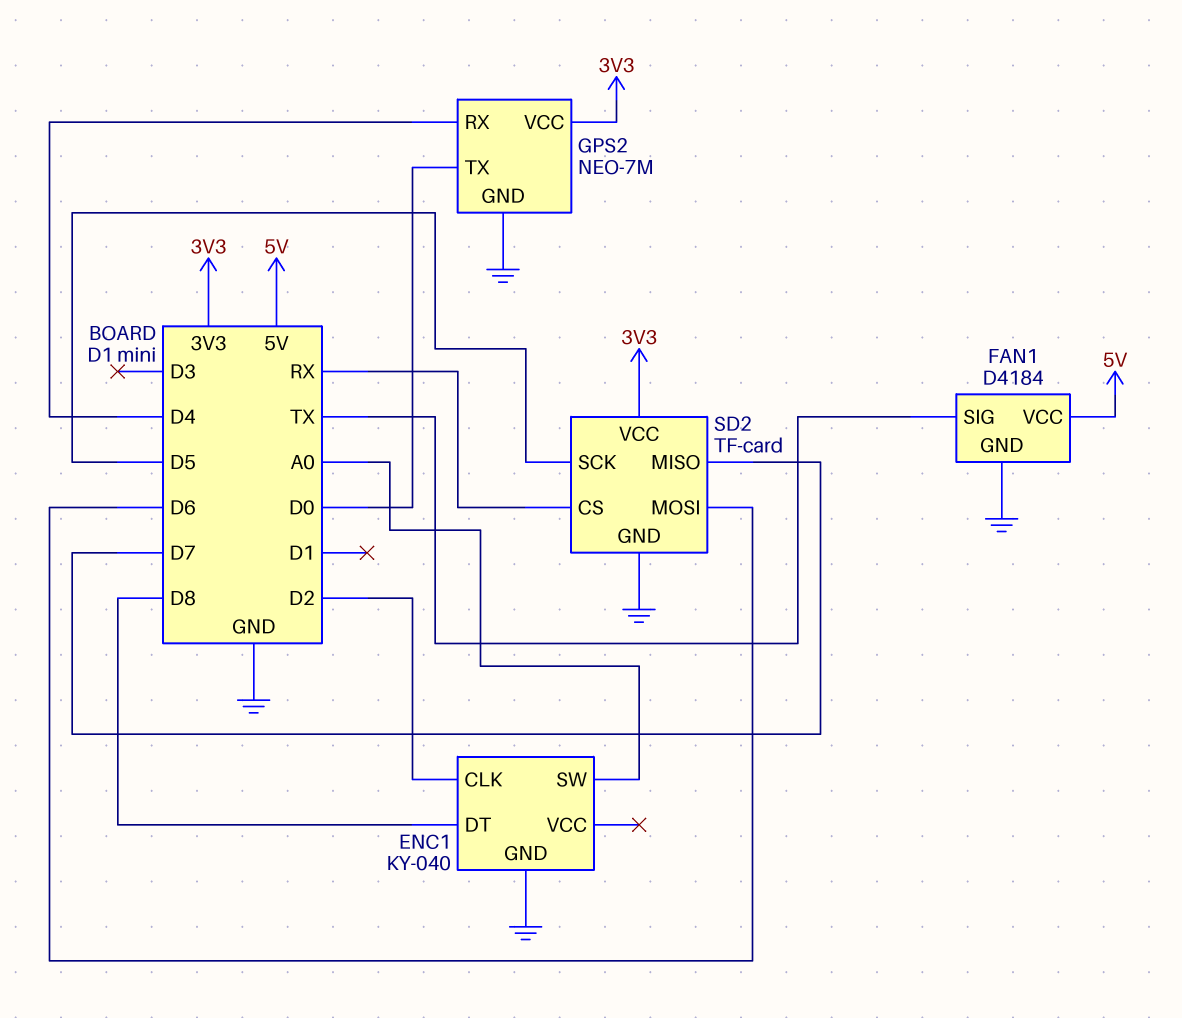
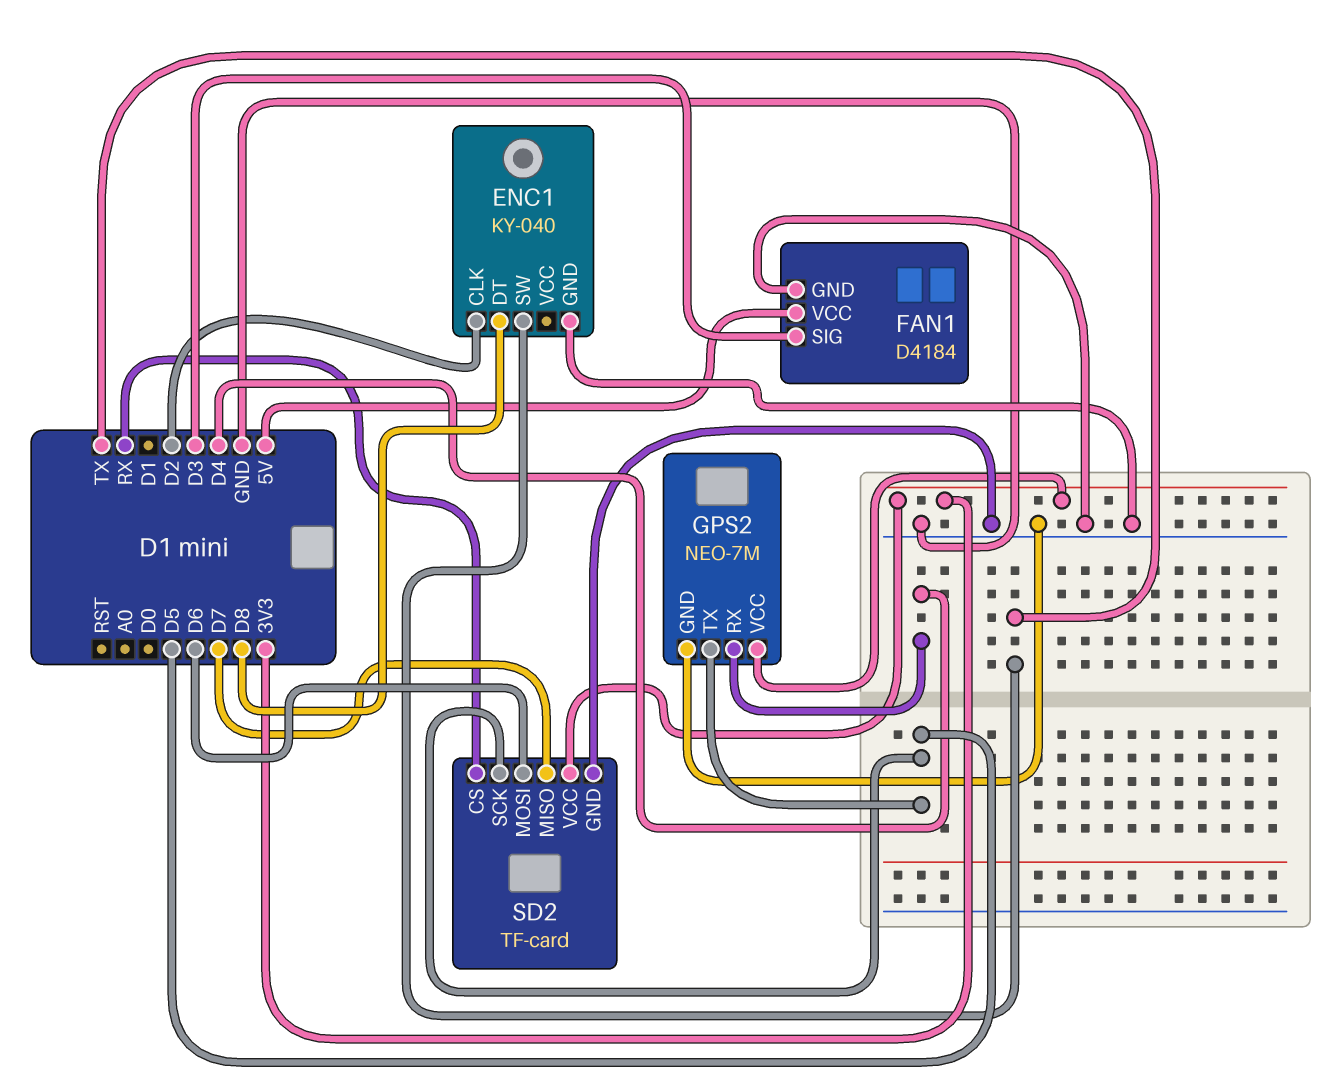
ENC1 pin SW: A0 -> TX
FAN1 pin SIG: TX -> D3
GPS2 pin TX: D0 -> D5

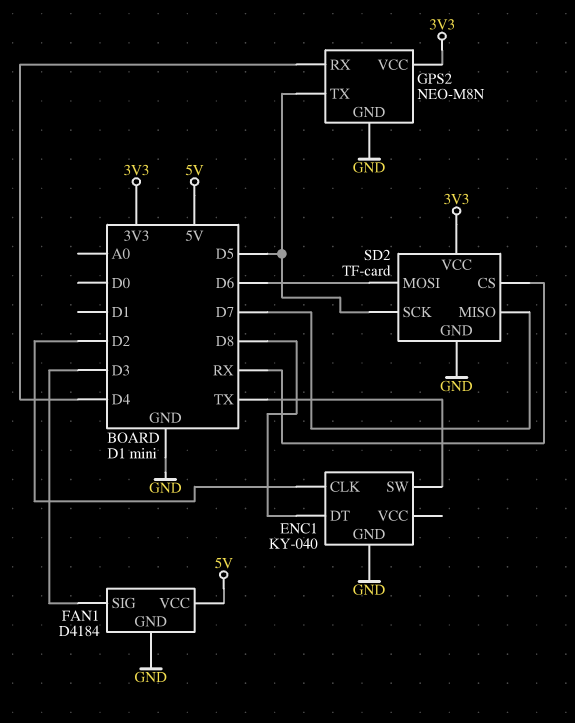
GPS2: NEO-7M -> NEO-M8N

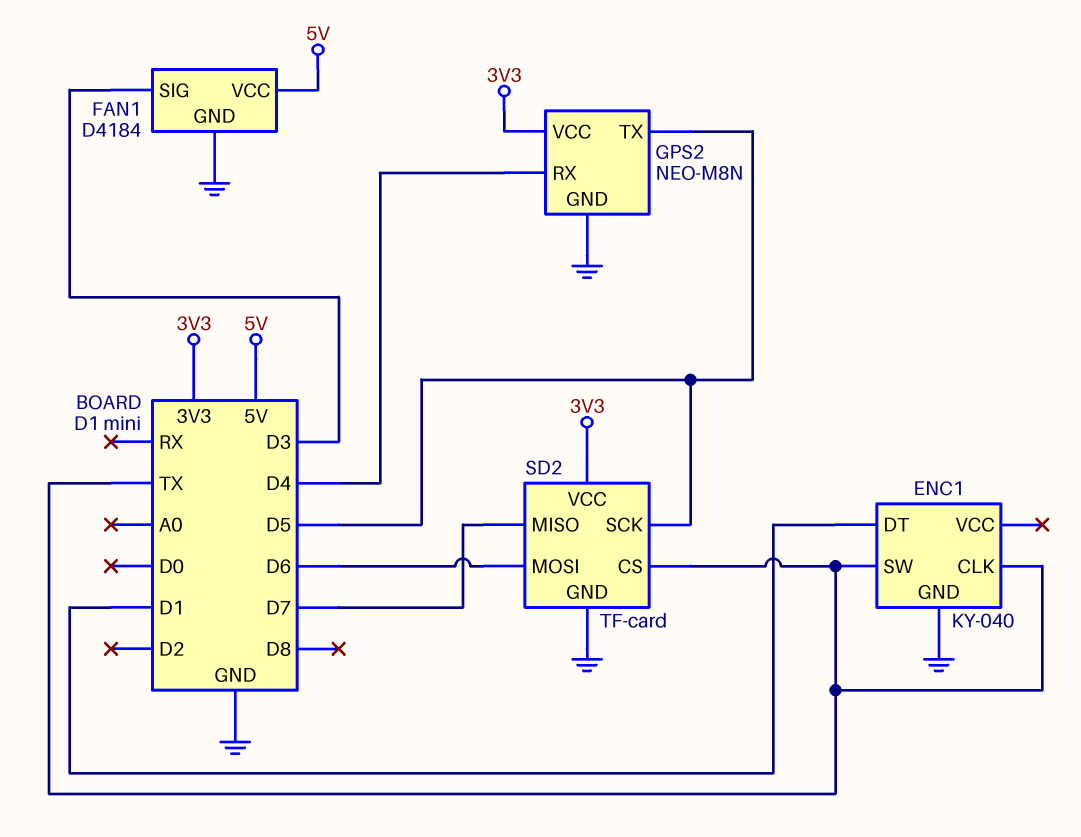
ENC1 pin CLK: D2 -> TX
ENC1 pin DT: D8 -> D1
SD2 pin CS: RX -> TX

